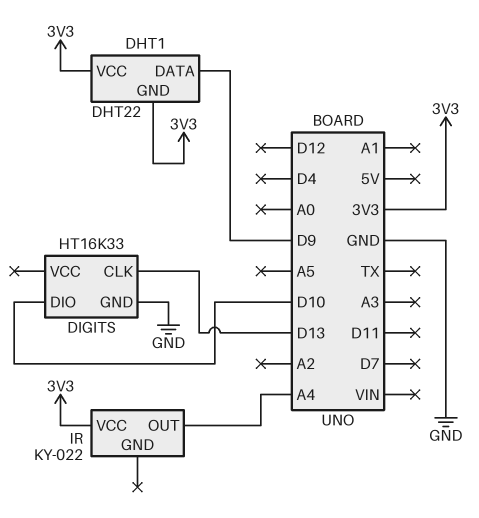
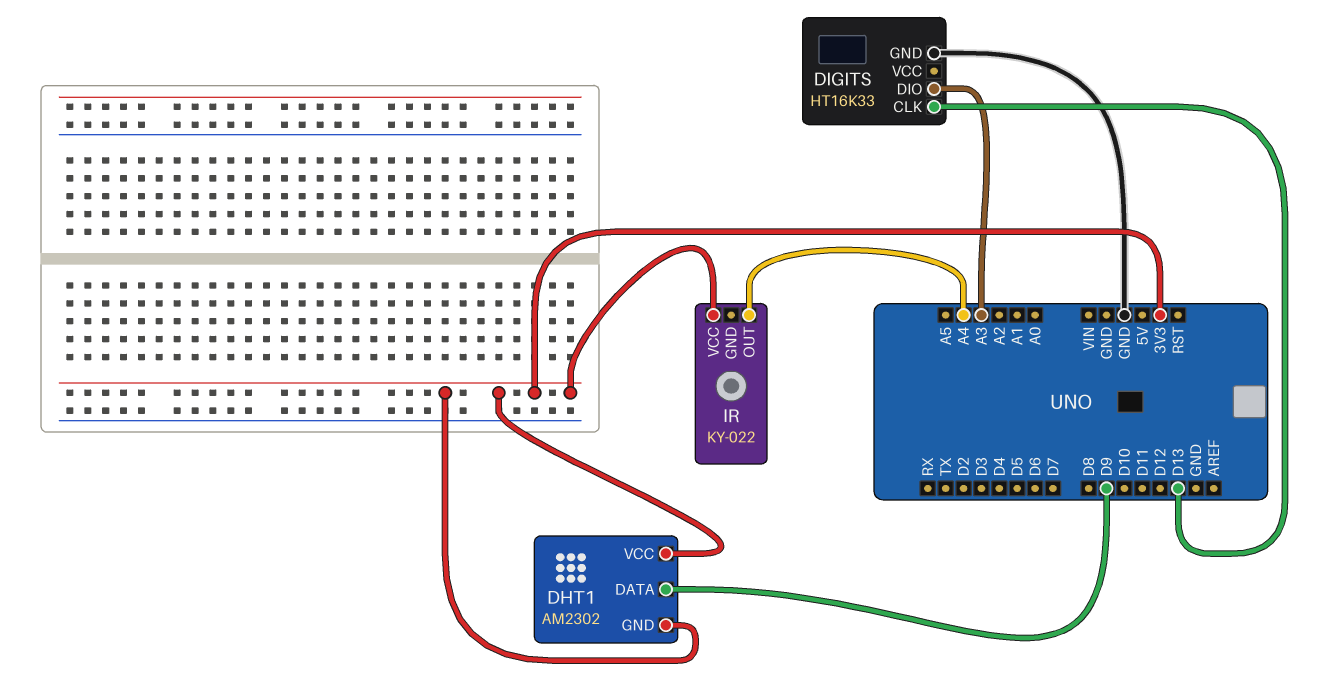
DHT1: DHT22 -> AM2302
DIGITS pin DIO: D10 -> A3

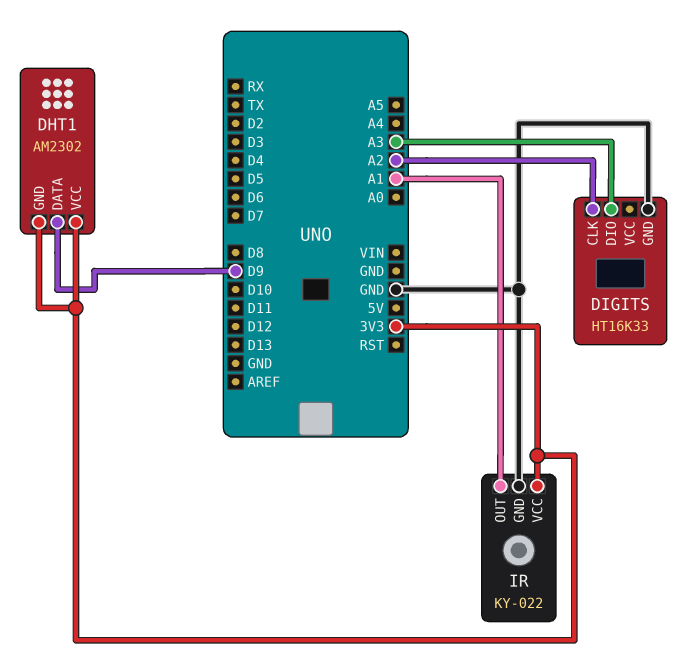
DIGITS pin CLK: D13 -> A2
IR pin GND: none -> GND
IR pin OUT: A4 -> A1

